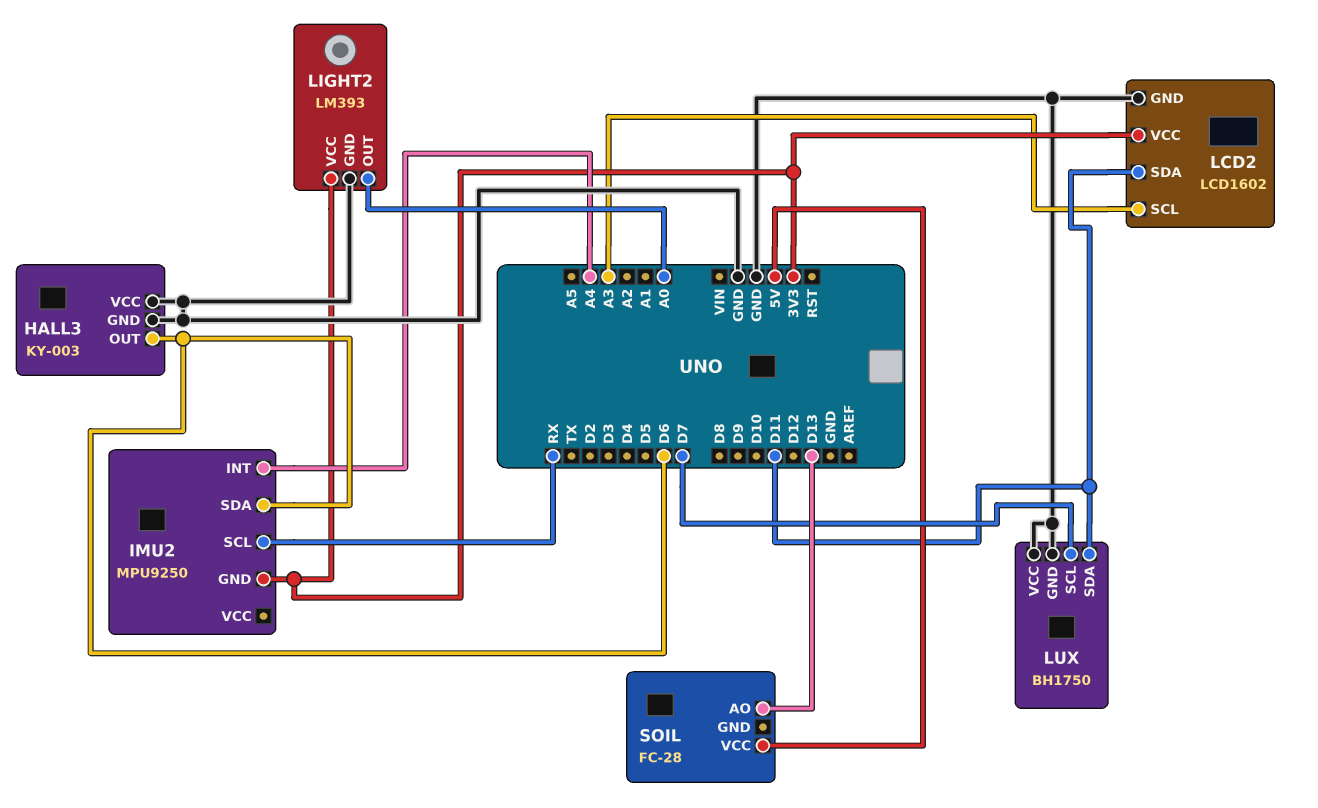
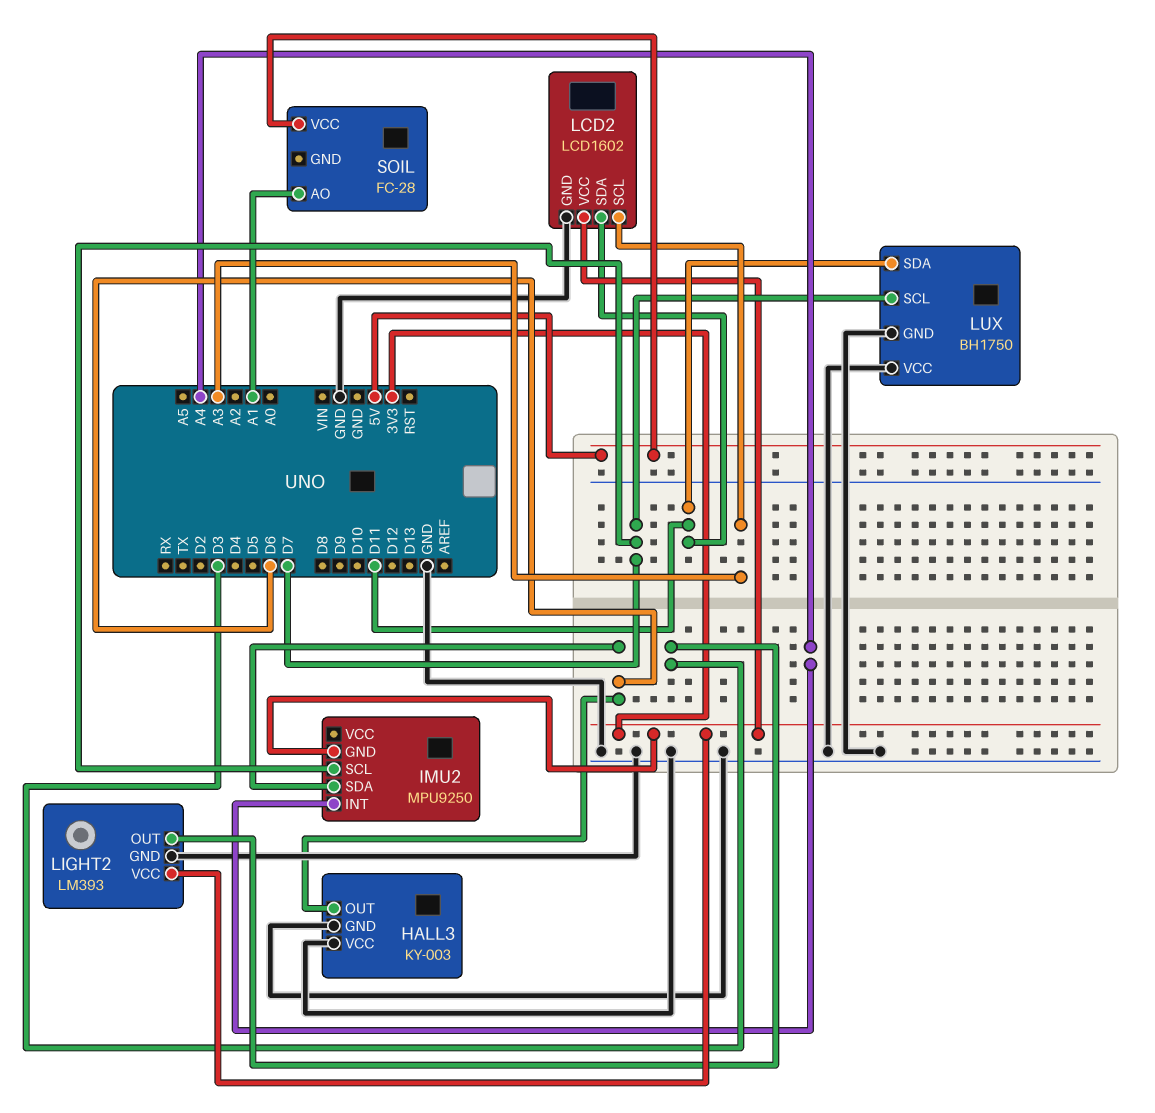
IMU2 pin SCL: RX -> D7
LIGHT2 pin OUT: A0 -> D3
SOIL pin AO: D13 -> A1

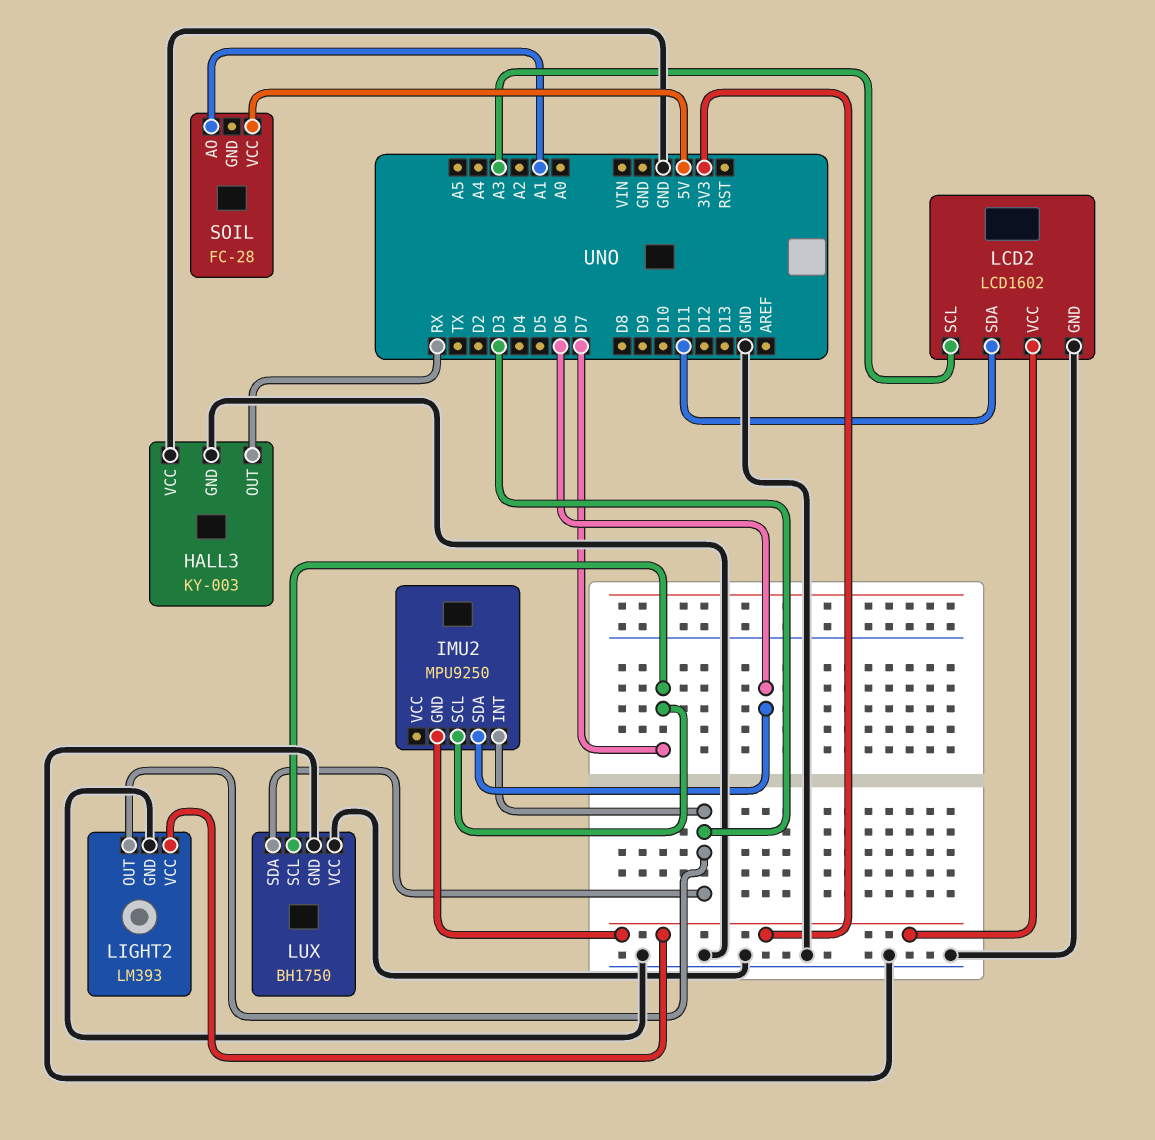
HALL3 pin OUT: D6 -> RX
IMU2 pin INT: A4 -> D3
LUX pin SDA: D11 -> D3

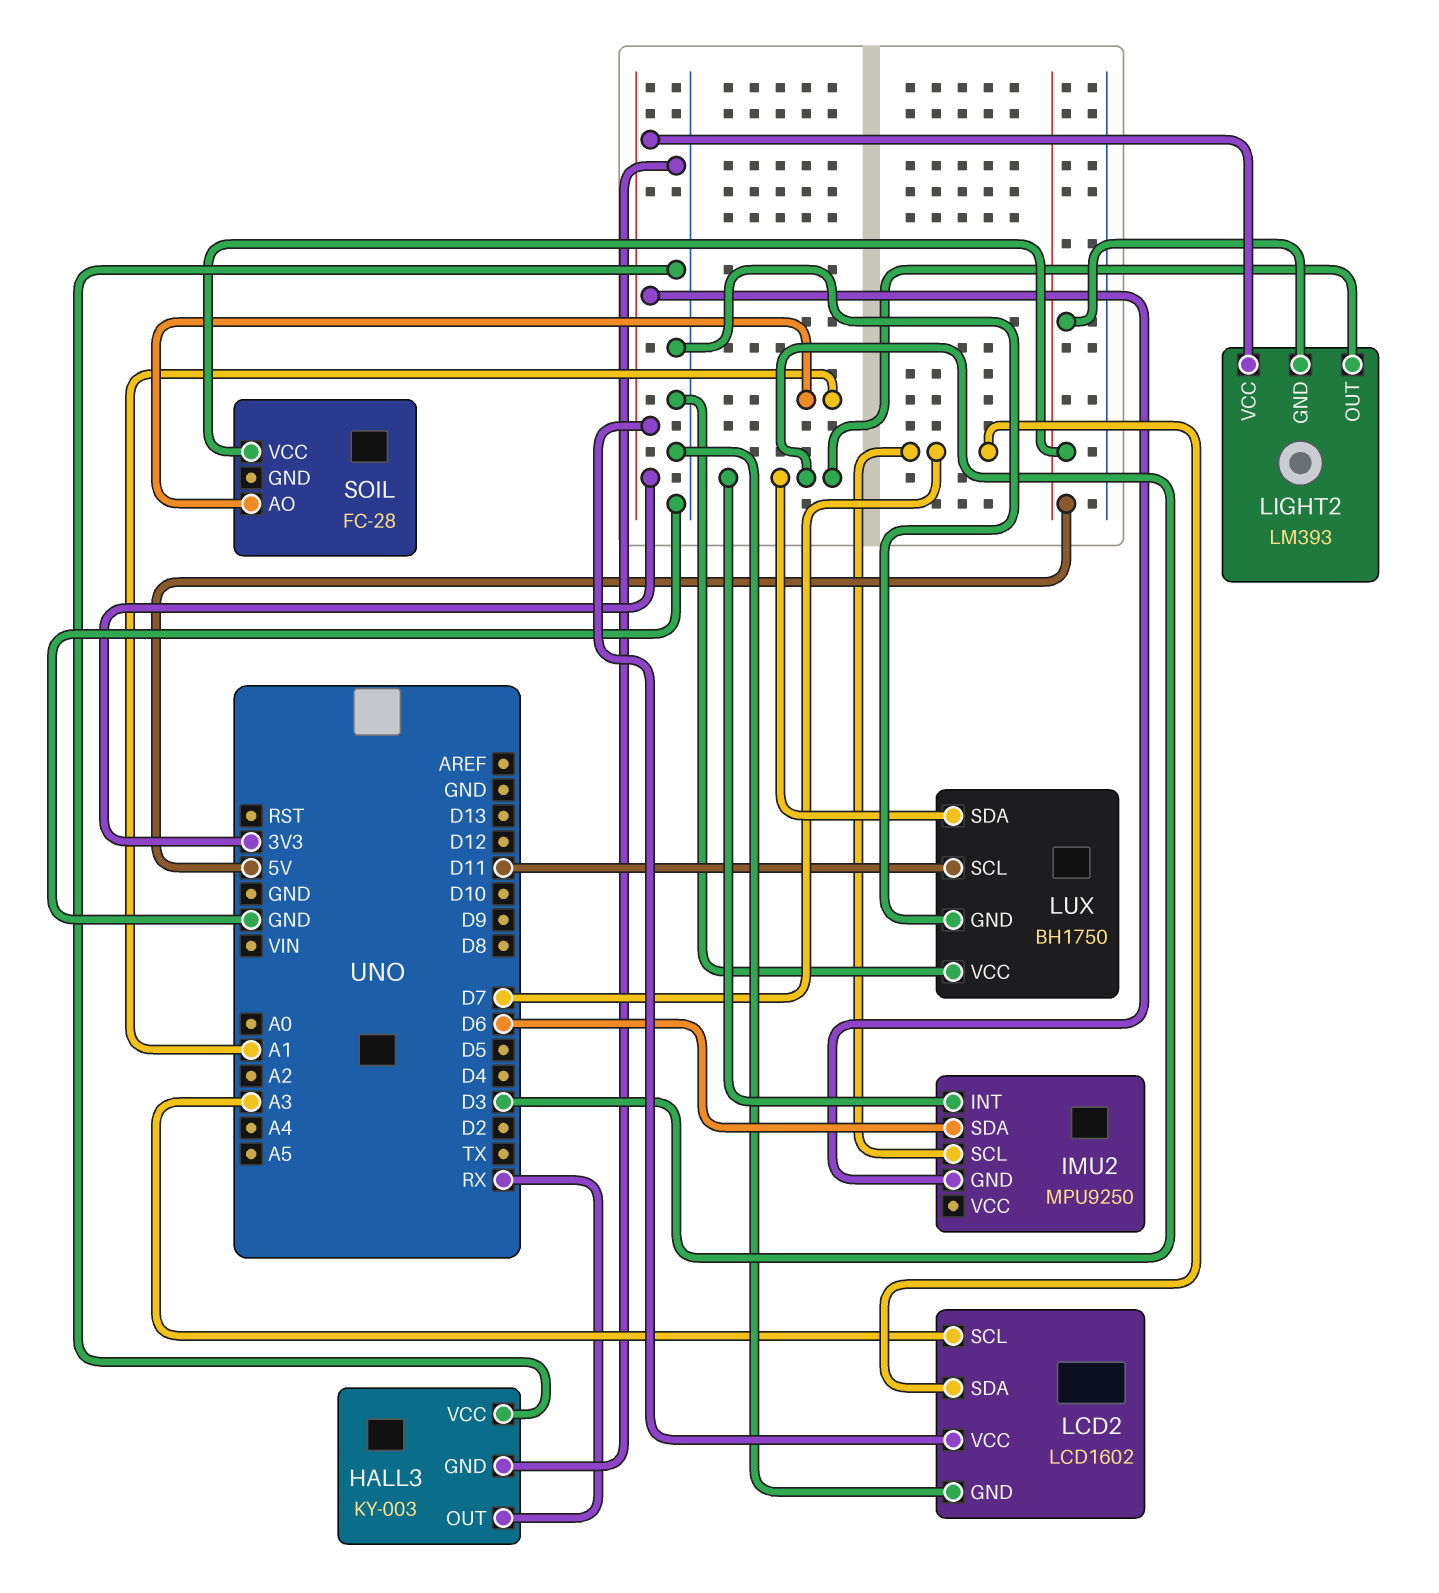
LCD2 pin SDA: D11 -> D7
LIGHT2 pin GND: GND -> 5V
LUX pin SCL: D7 -> D11

